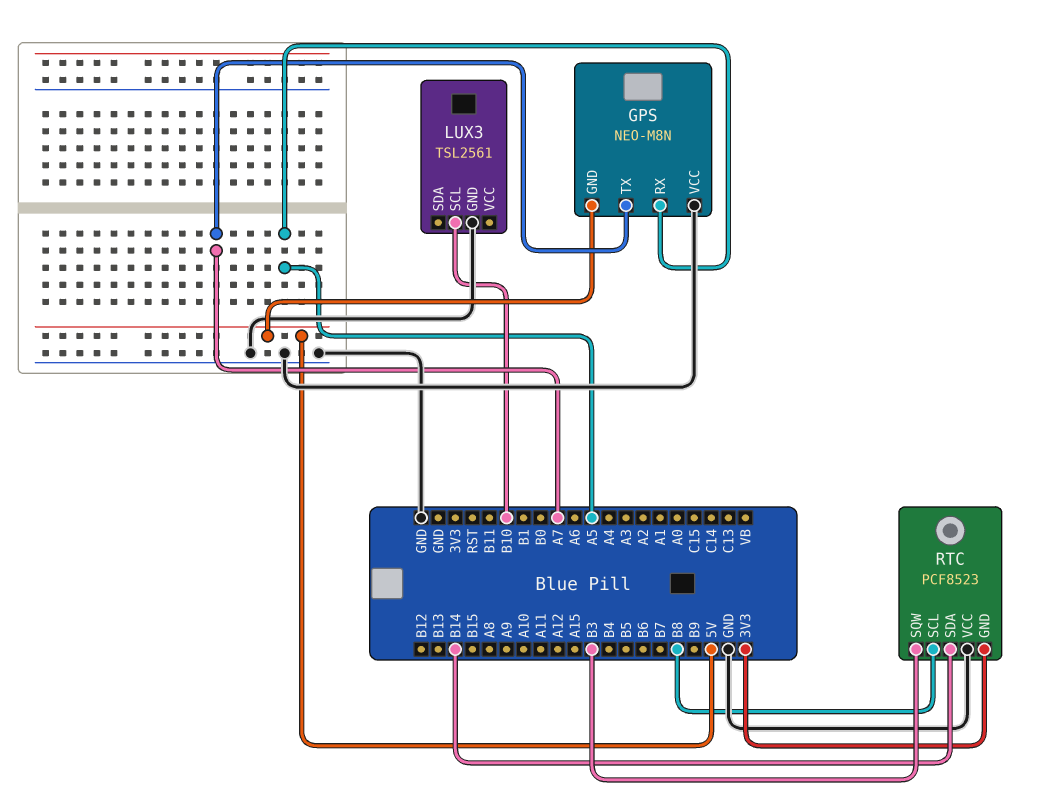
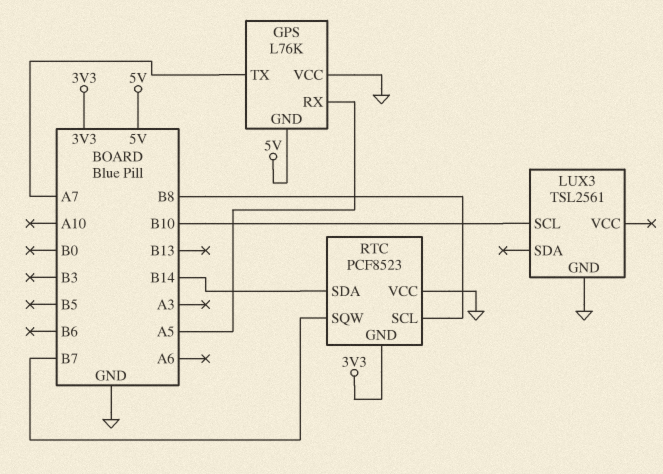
GPS: NEO-M8N -> L76K
RTC pin SQW: B3 -> B7

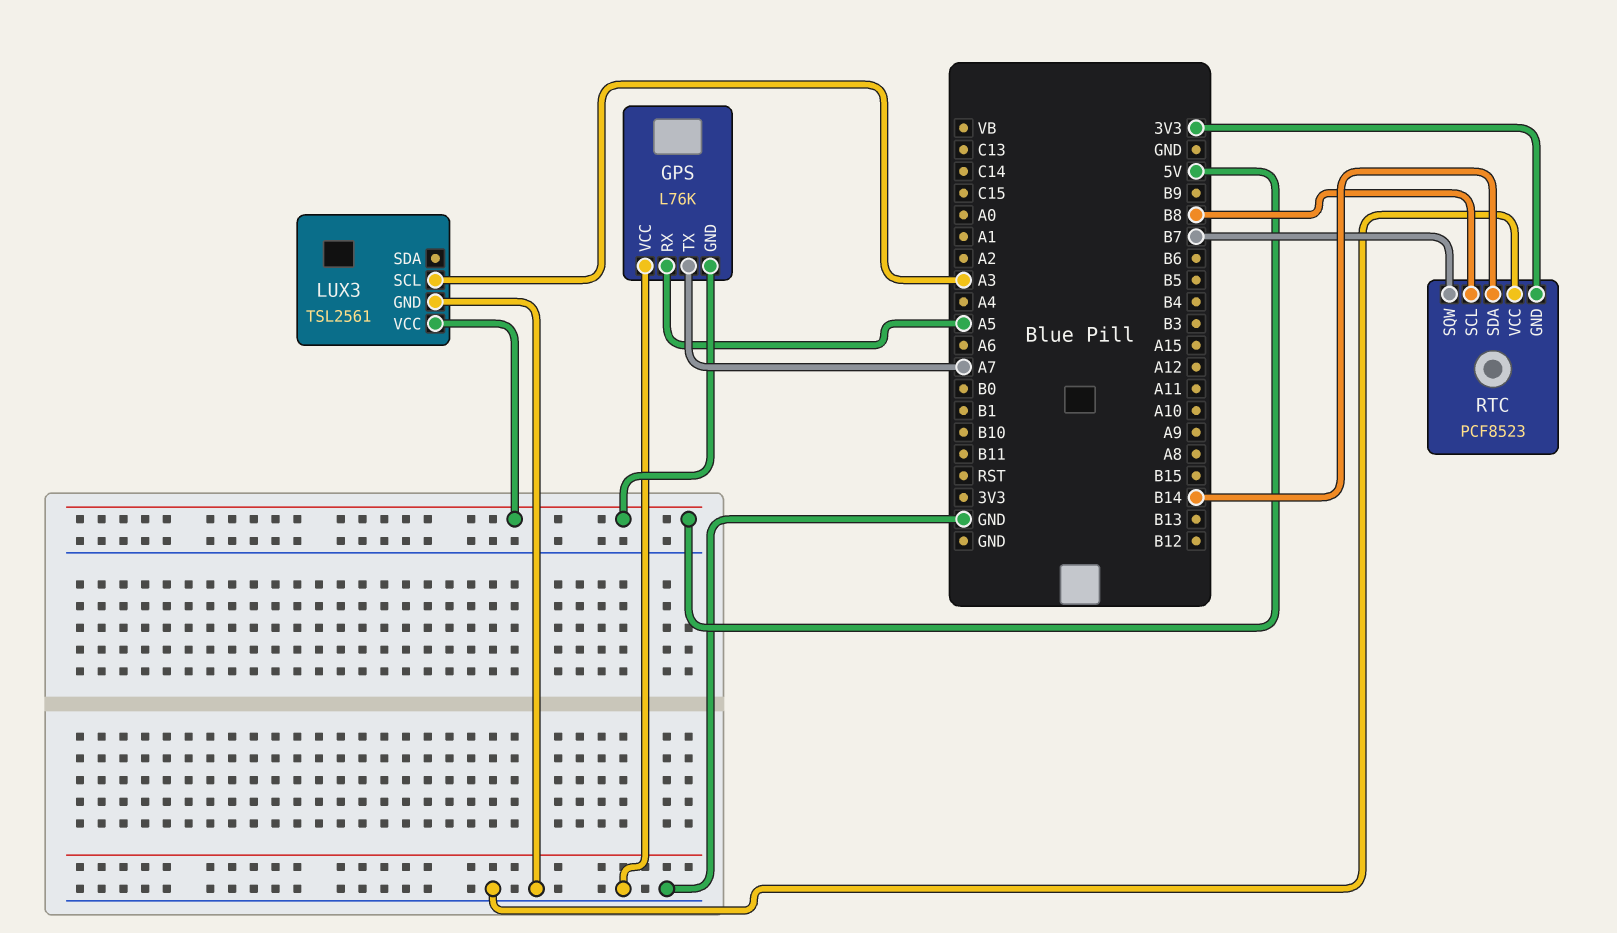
LUX3 pin SCL: B10 -> A3
LUX3 pin VCC: none -> 5V

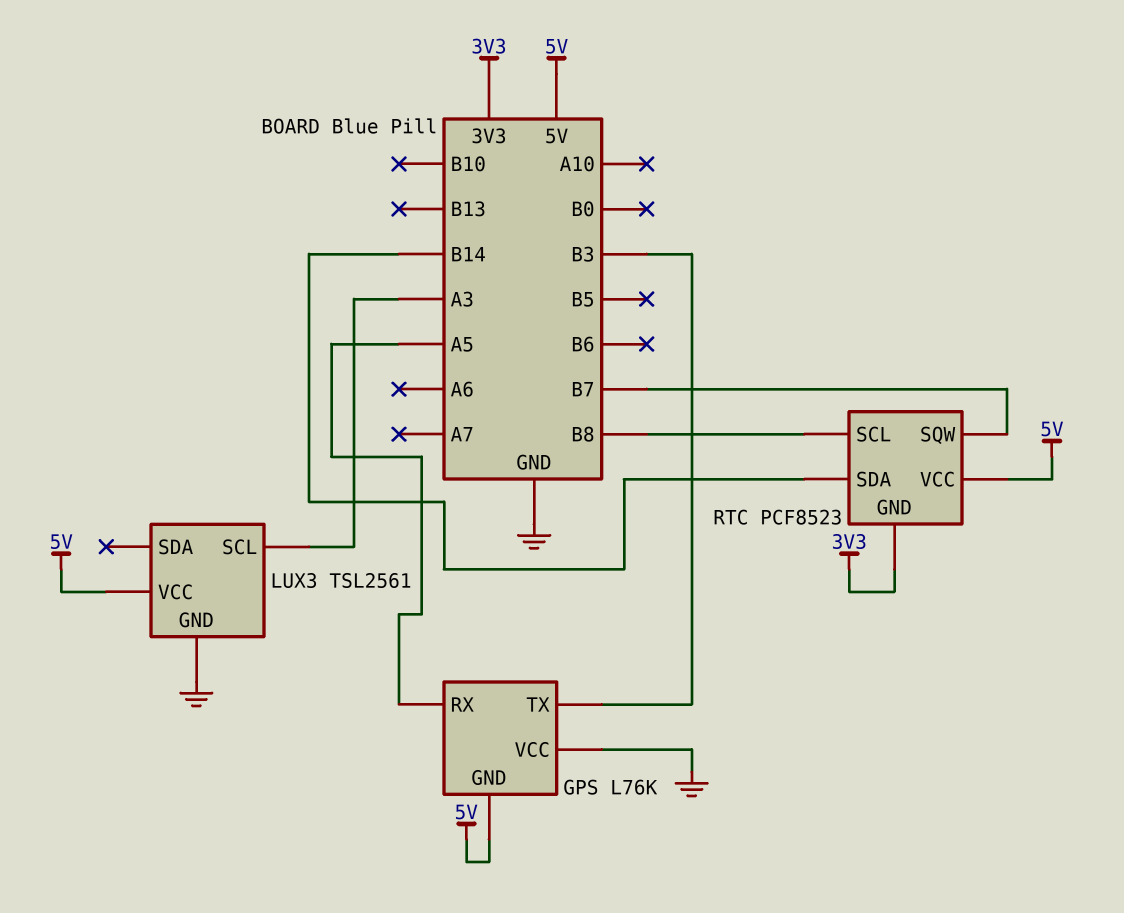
GPS pin TX: A7 -> B3
RTC pin VCC: GND -> 5V

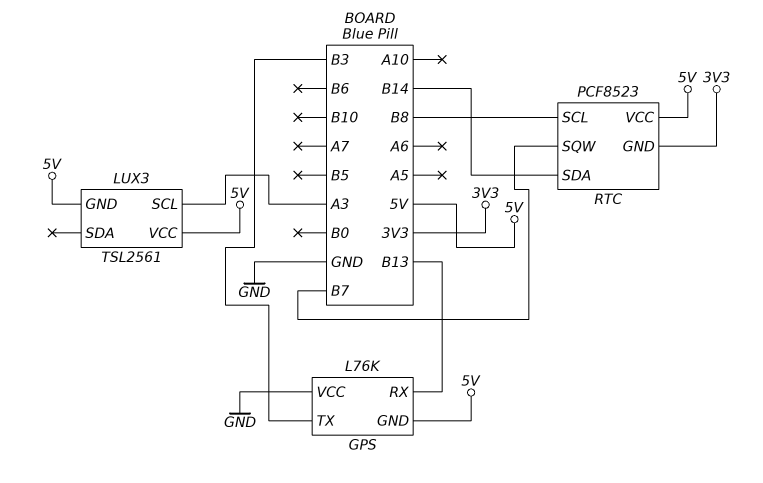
GPS pin RX: A5 -> B13
LUX3 pin GND: GND -> 5V

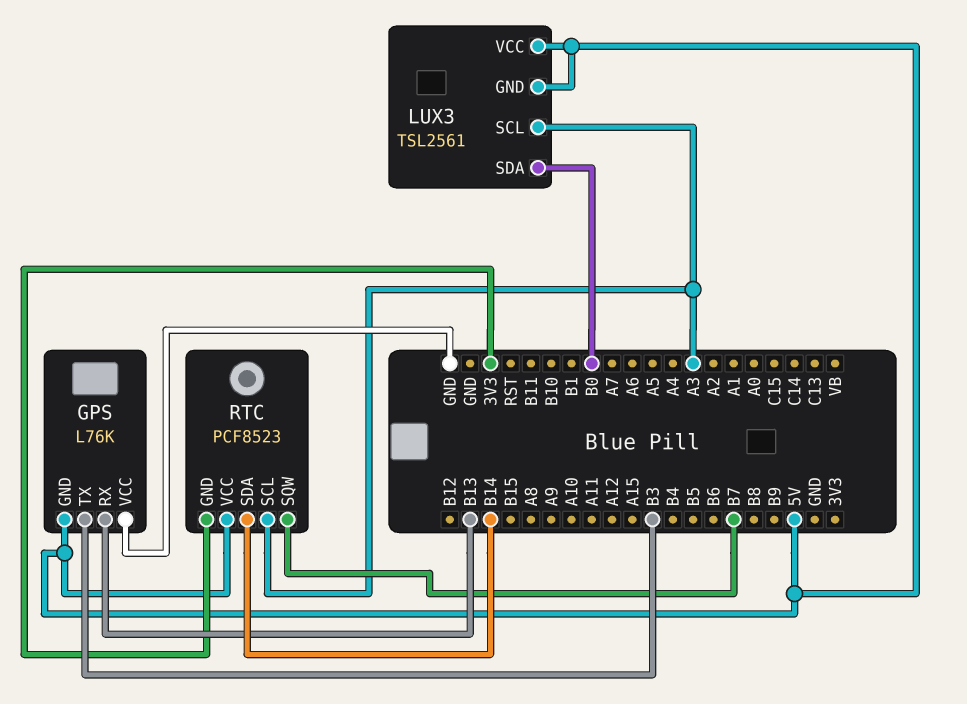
LUX3 pin SDA: none -> B0
RTC pin SCL: B8 -> A3

